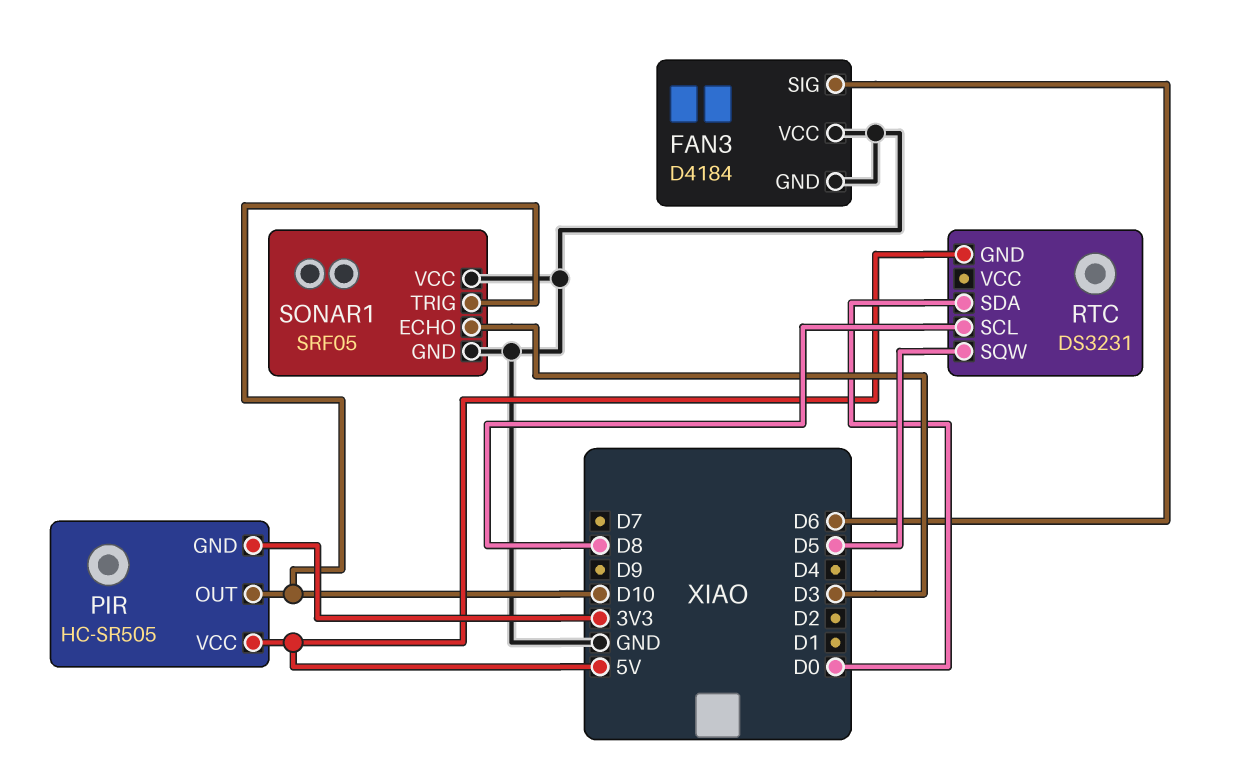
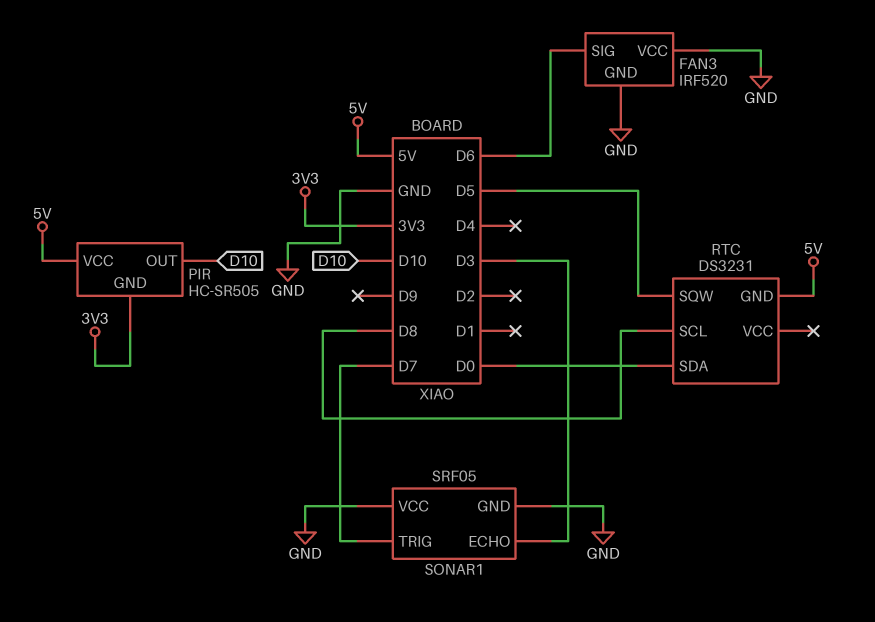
FAN3: D4184 -> IRF520
SONAR1 pin TRIG: D10 -> D7

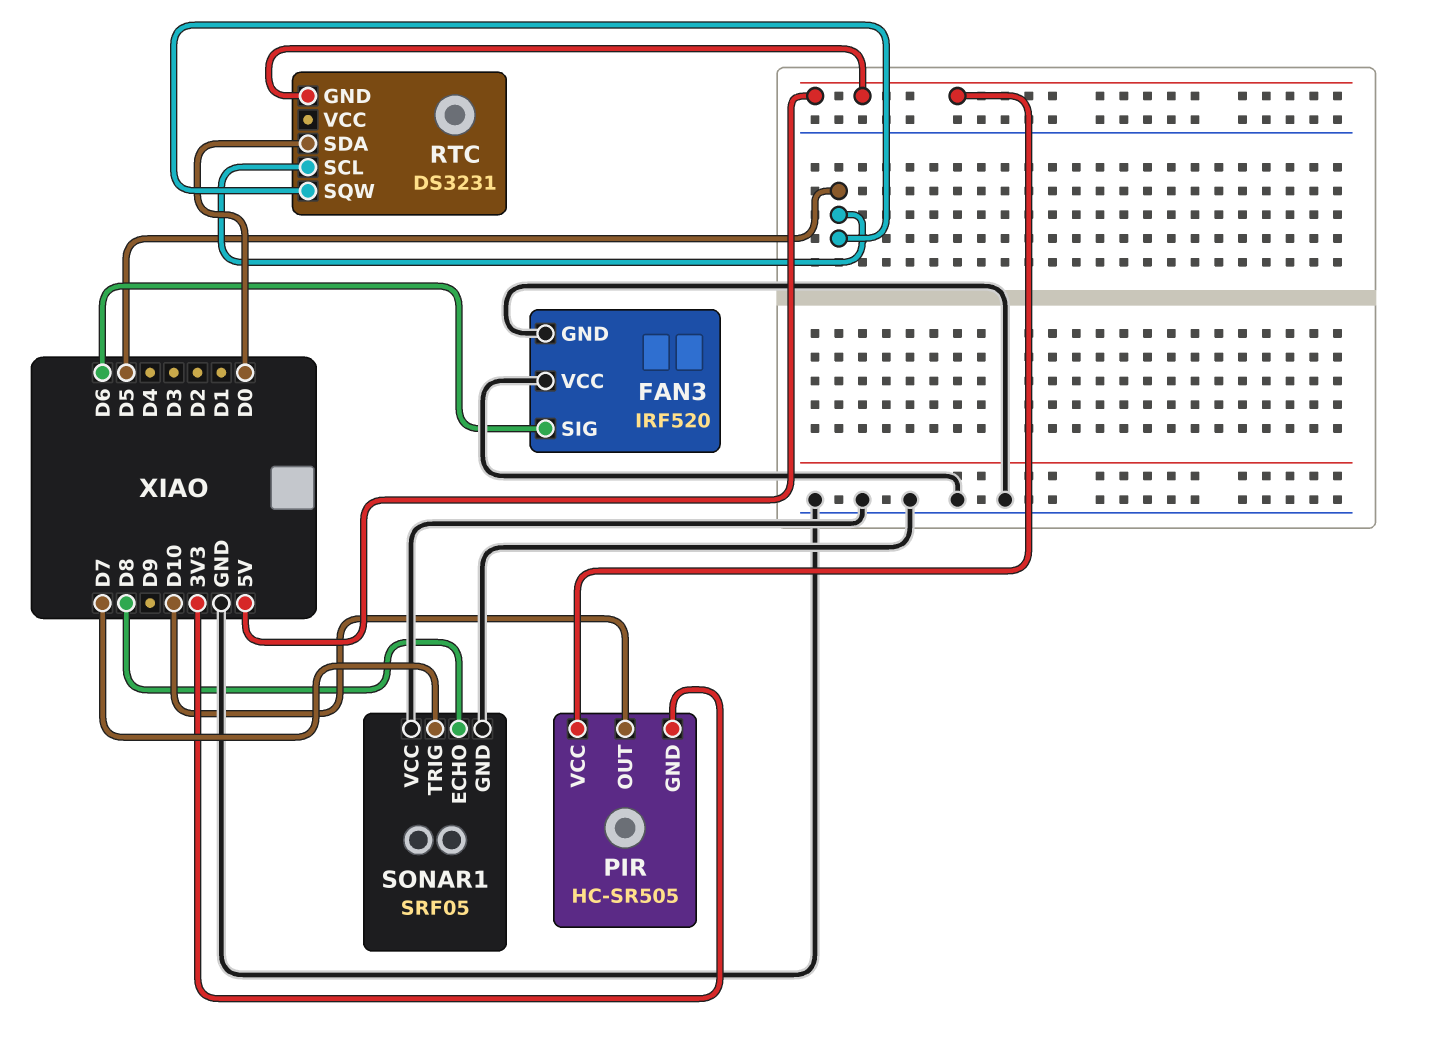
RTC pin SCL: D8 -> D5
SONAR1 pin ECHO: D3 -> D8

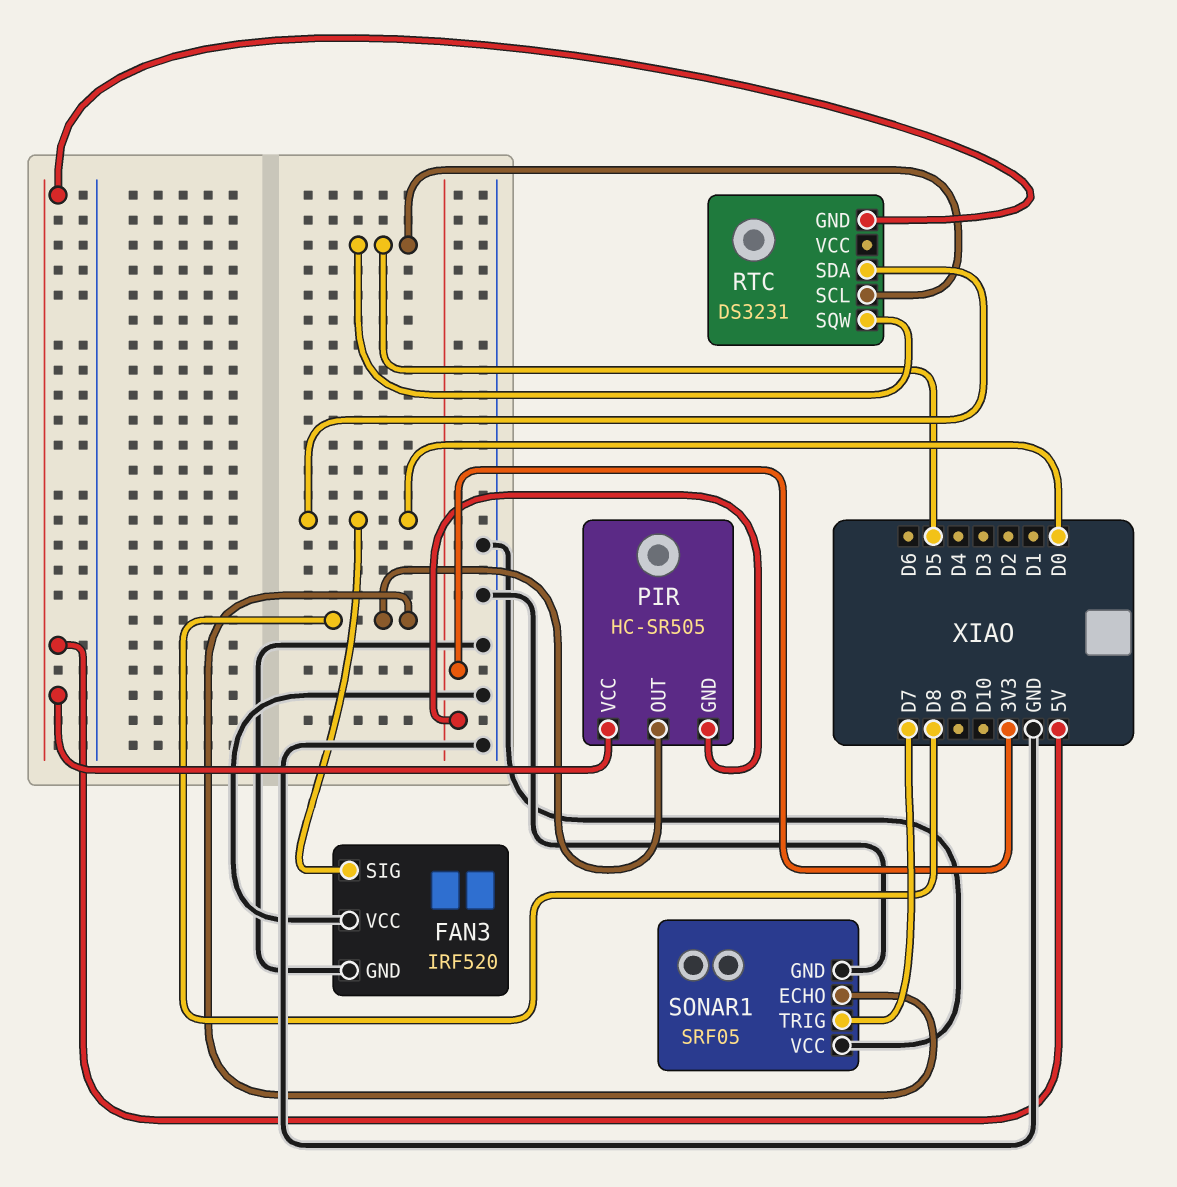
FAN3 pin SIG: D6 -> D0
PIR pin OUT: D10 -> D8

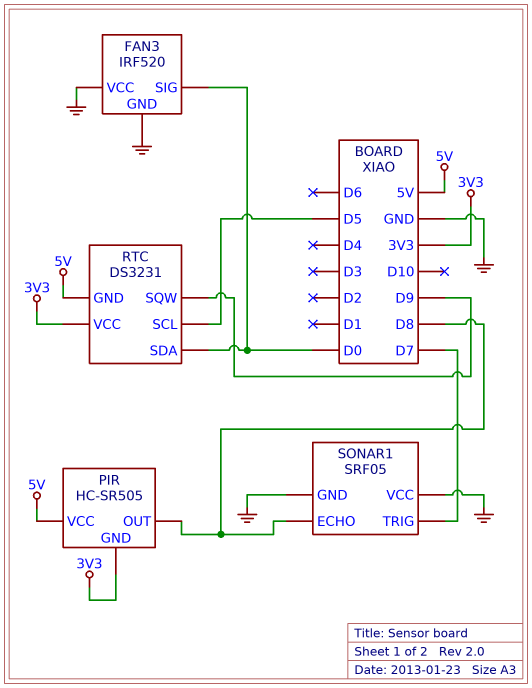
RTC pin SQW: D5 -> D9
RTC pin VCC: none -> 3V3

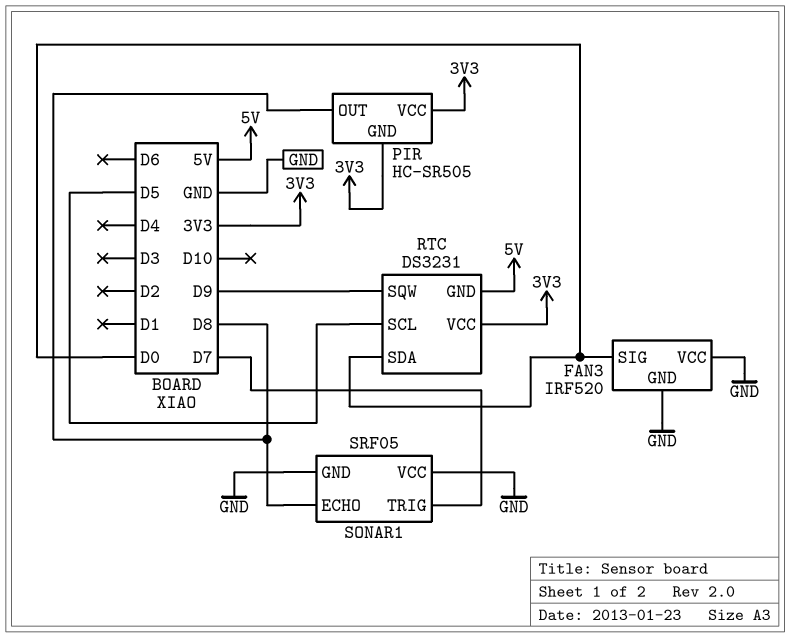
PIR pin VCC: 5V -> 3V3

